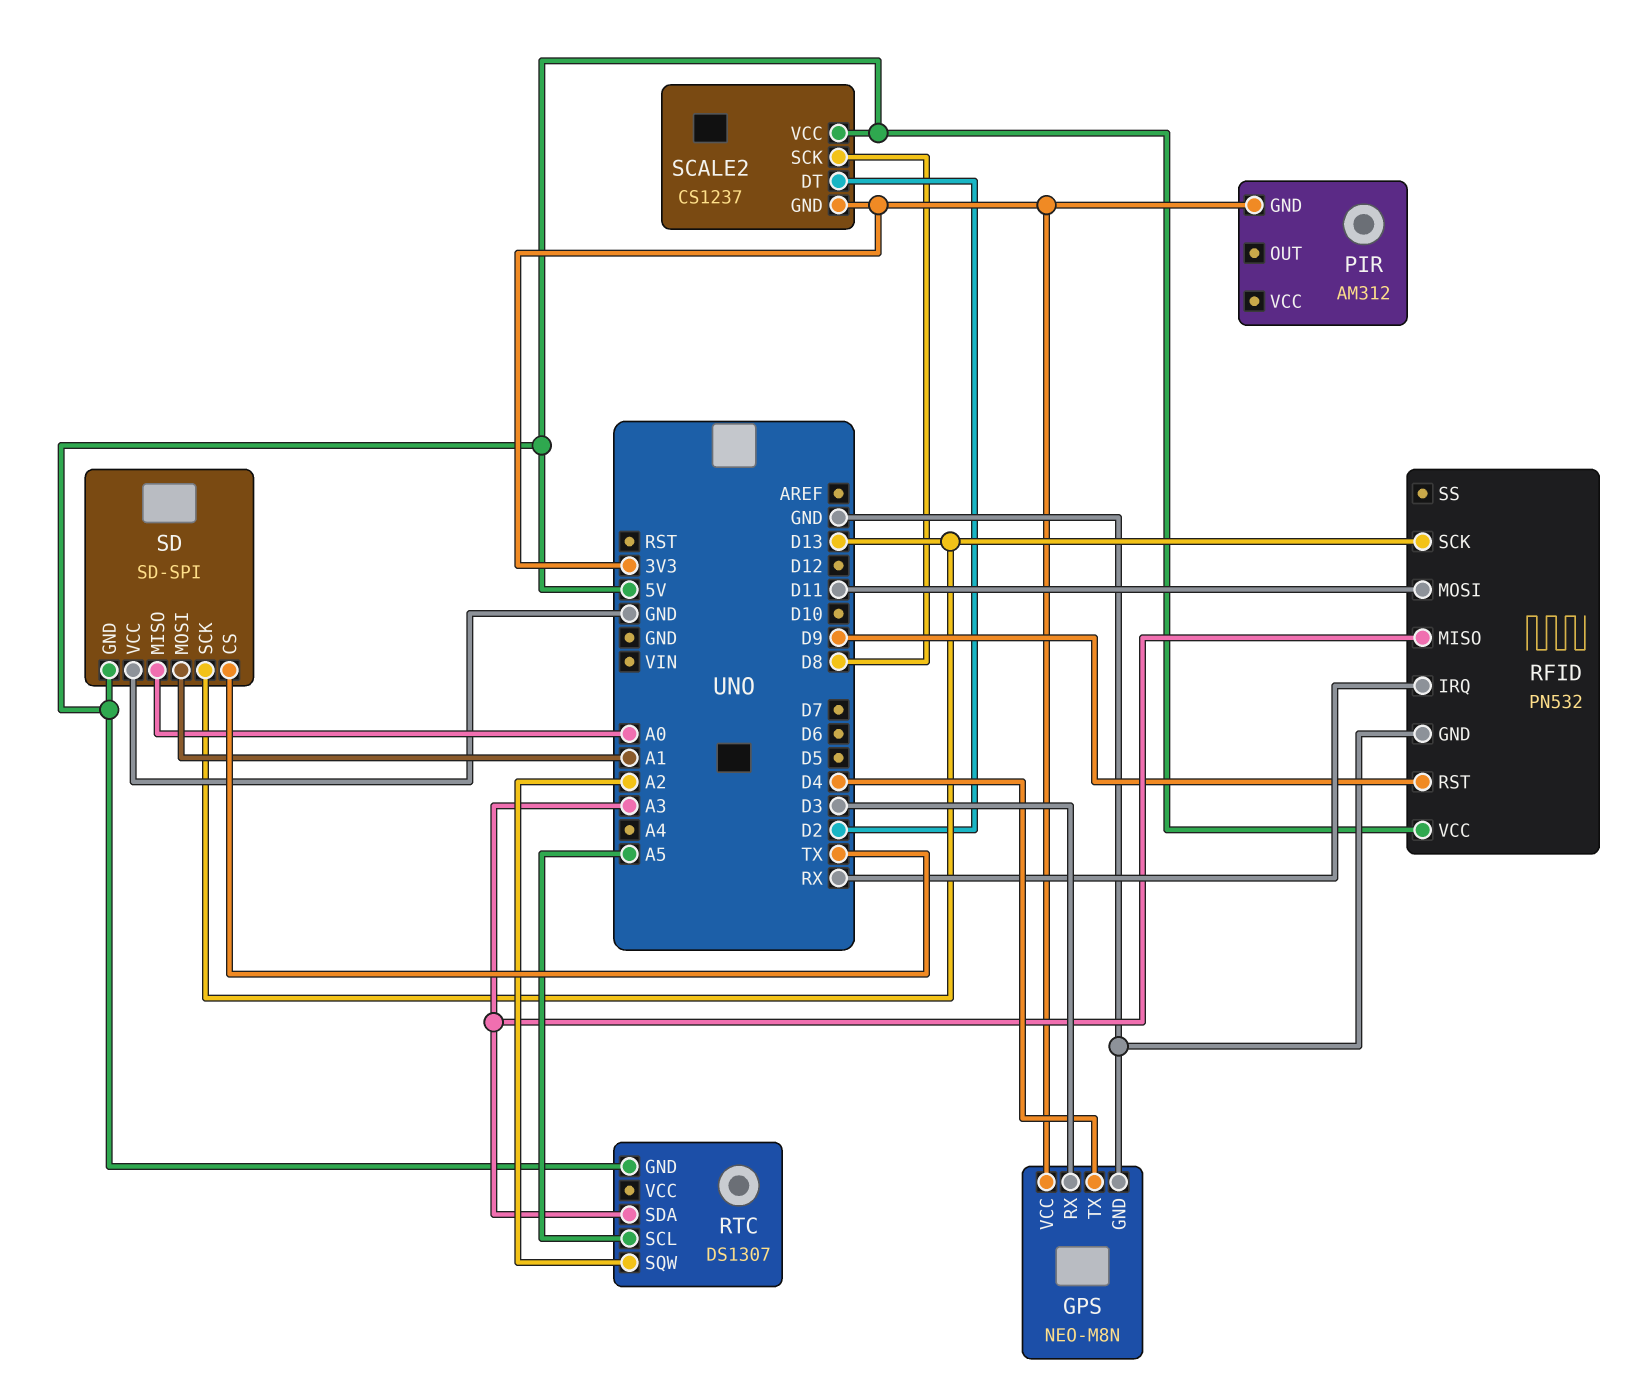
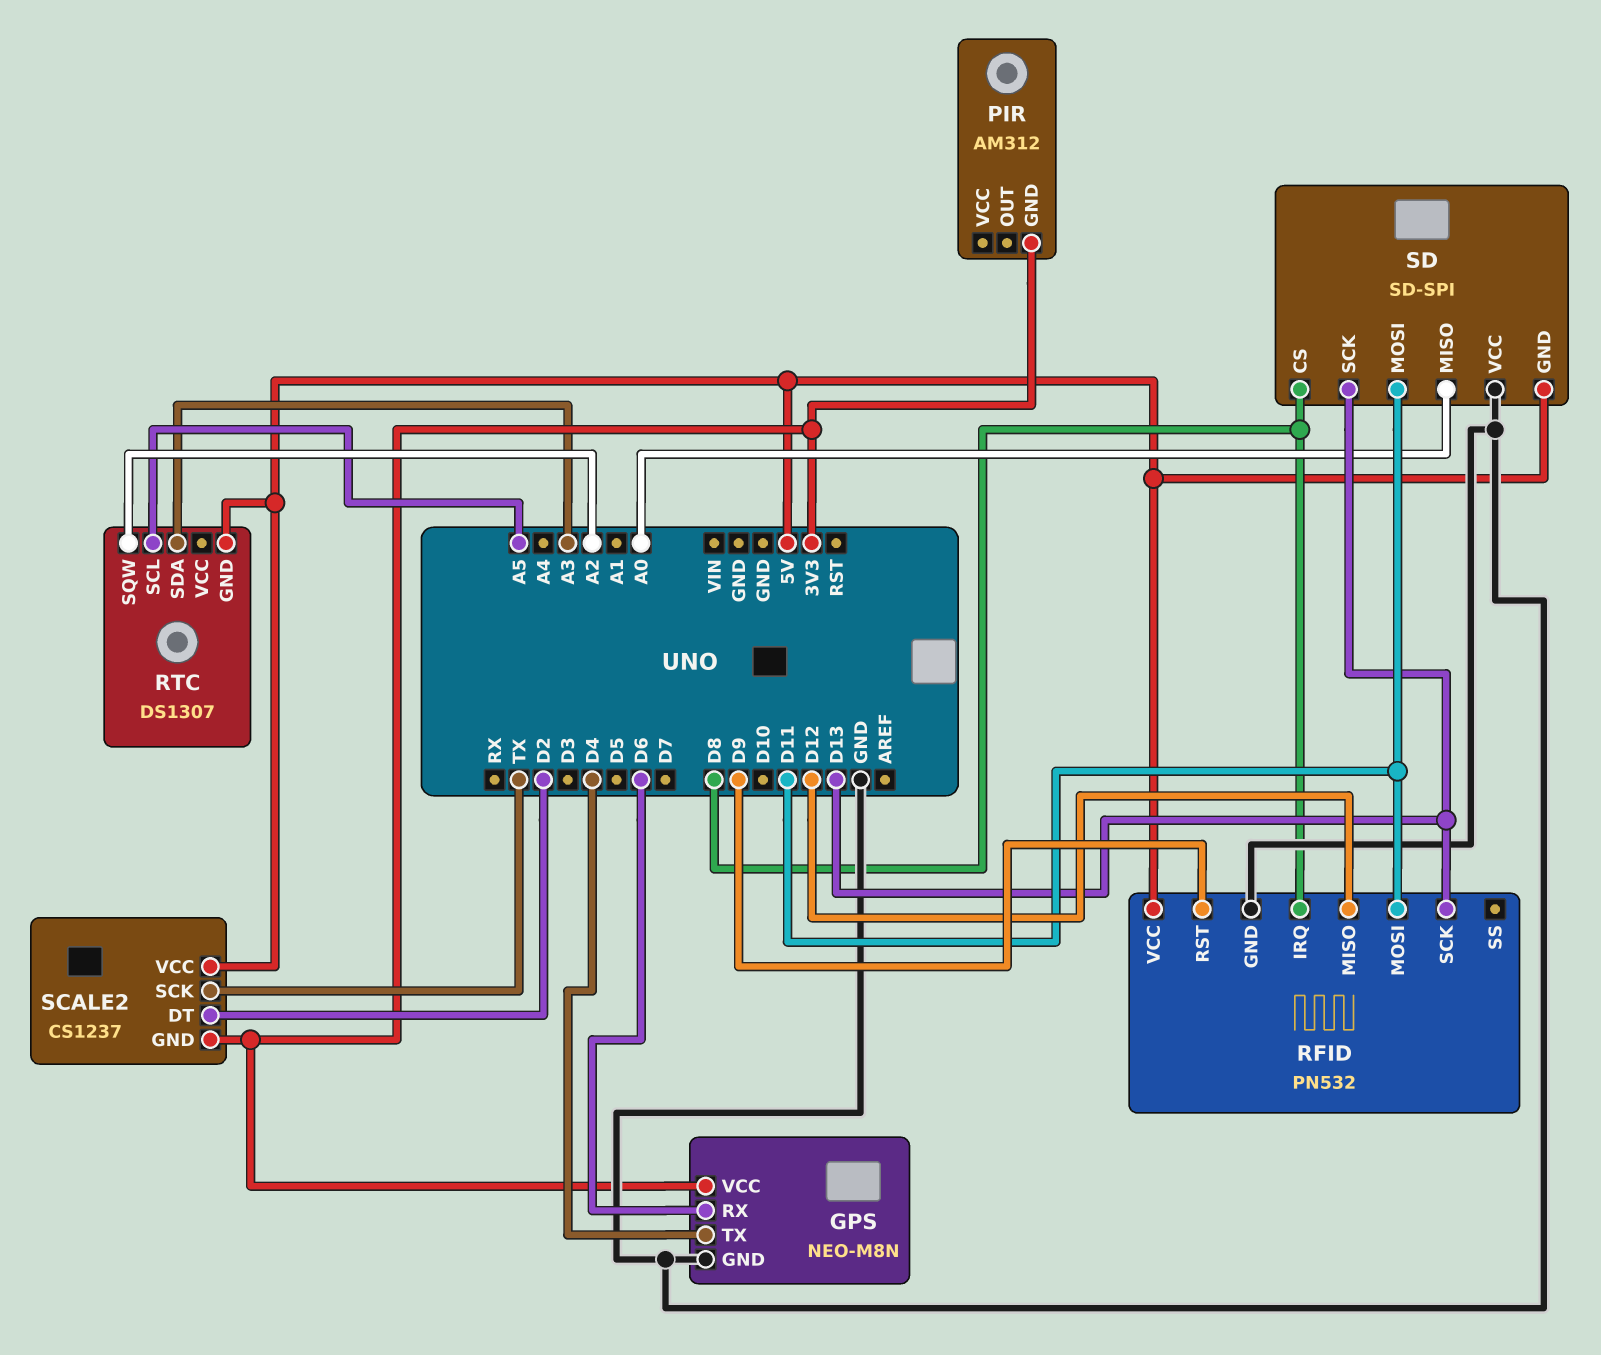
GPS pin RX: D3 -> D6
RFID pin IRQ: RX -> D8
RFID pin MISO: A3 -> D12
SCALE2 pin SCK: D8 -> TX
SD pin CS: TX -> D8
SD pin MOSI: A1 -> D11

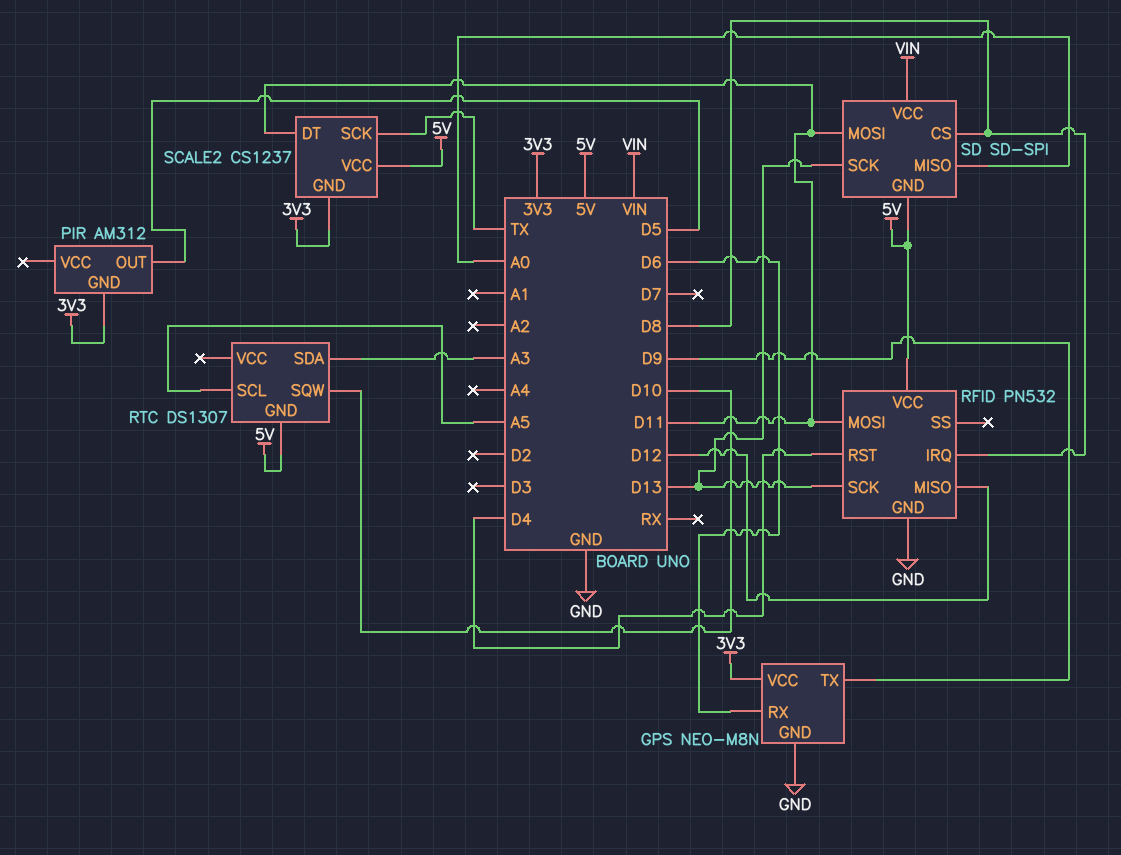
GPS pin TX: D4 -> D9
PIR pin OUT: none -> D5
RFID pin RST: D9 -> D4
RTC pin SQW: A2 -> D10
SCALE2 pin DT: D2 -> D11
SD pin VCC: GND -> VIN

